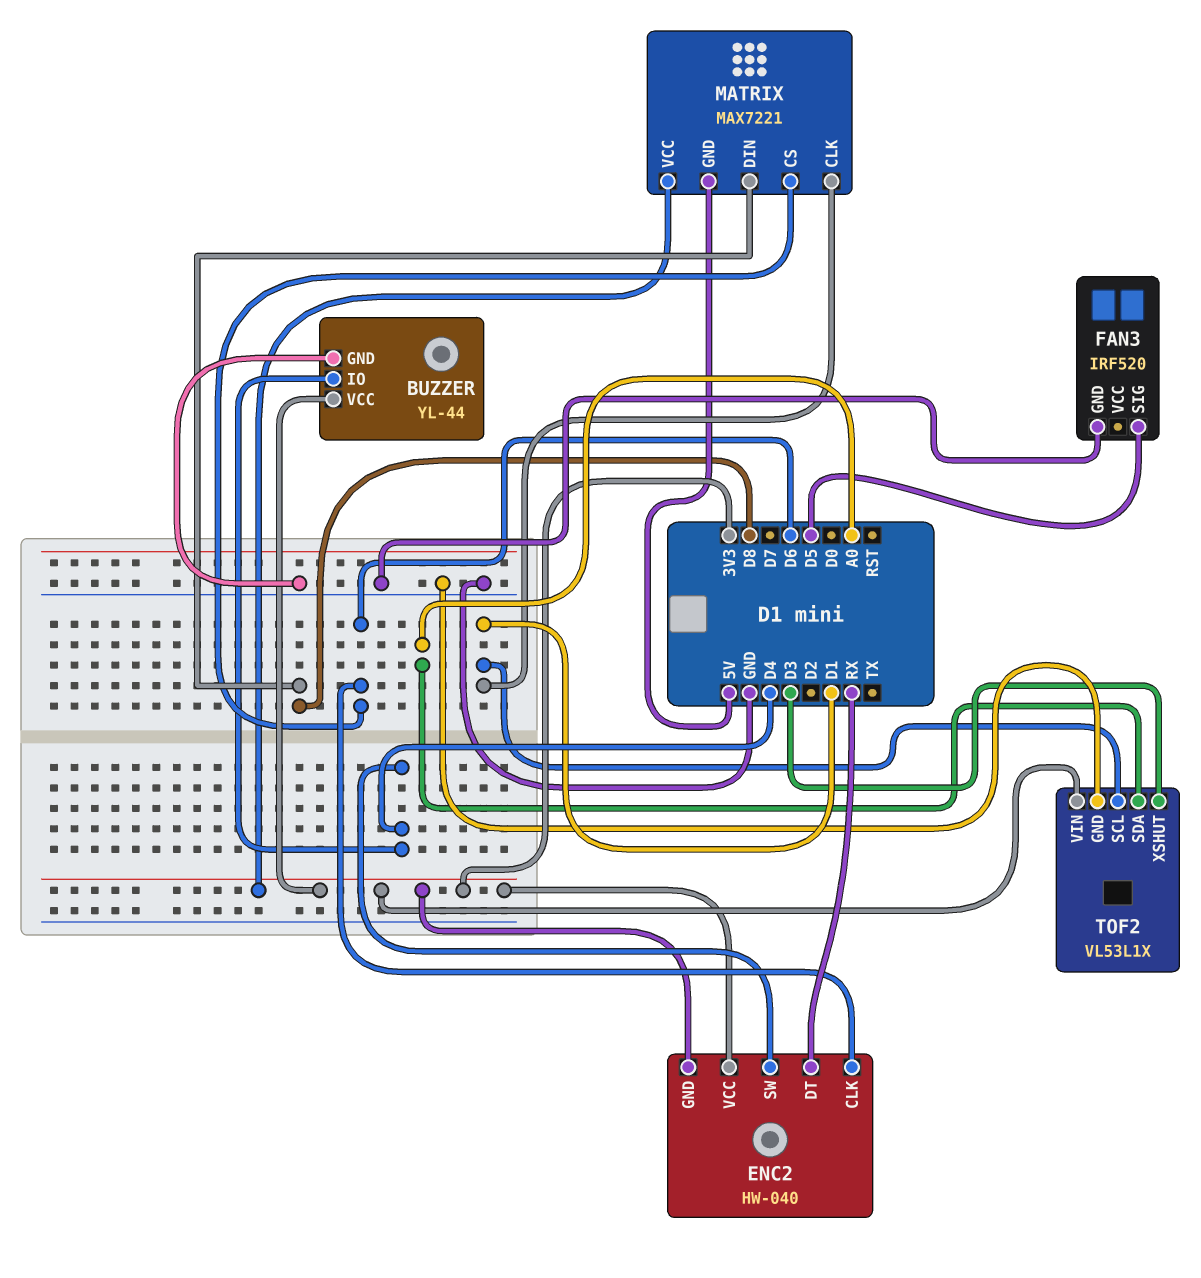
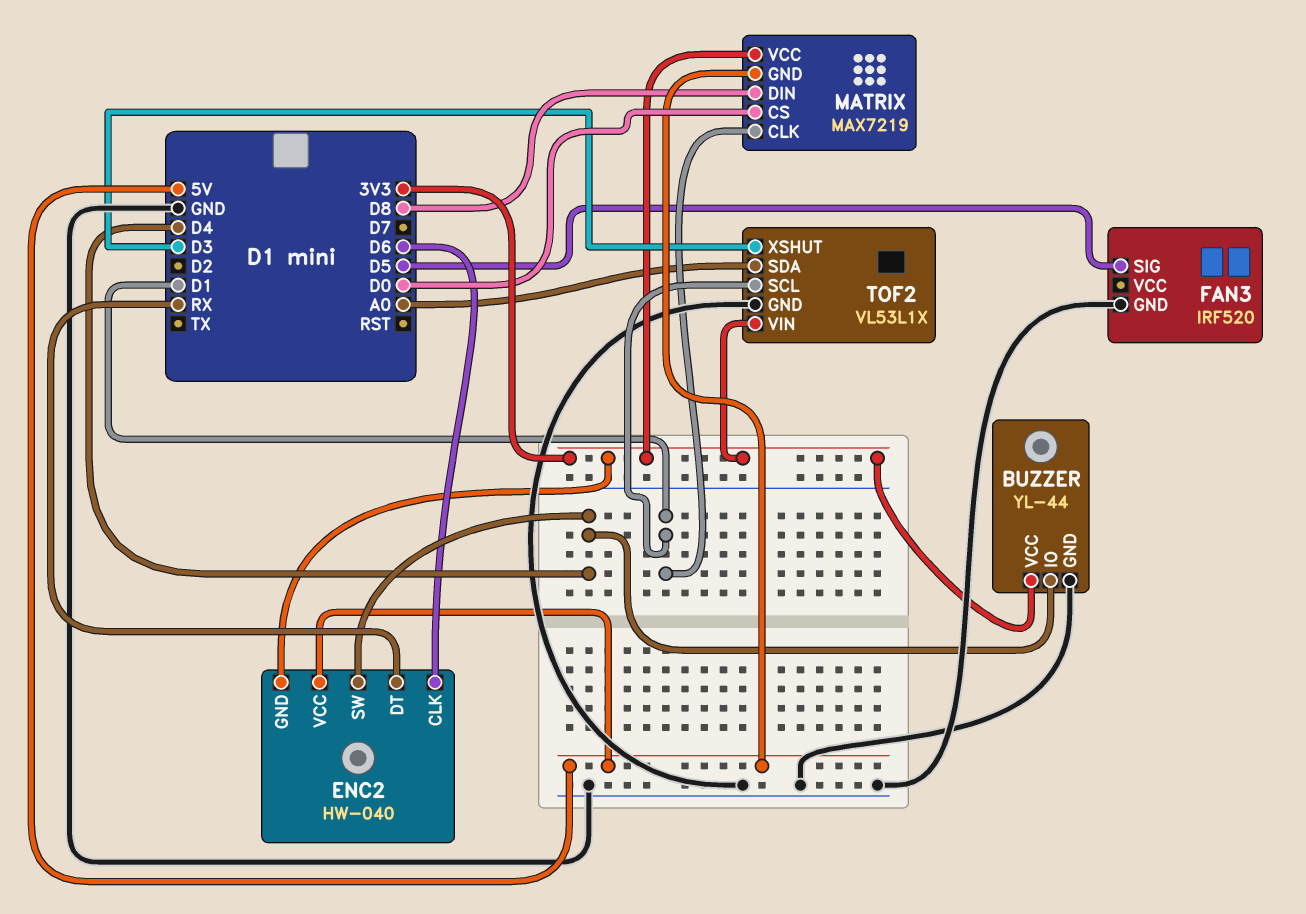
ENC2 pin VCC: 3V3 -> 5V
MATRIX: MAX7221 -> MAX7219
MATRIX pin CS: D6 -> D0

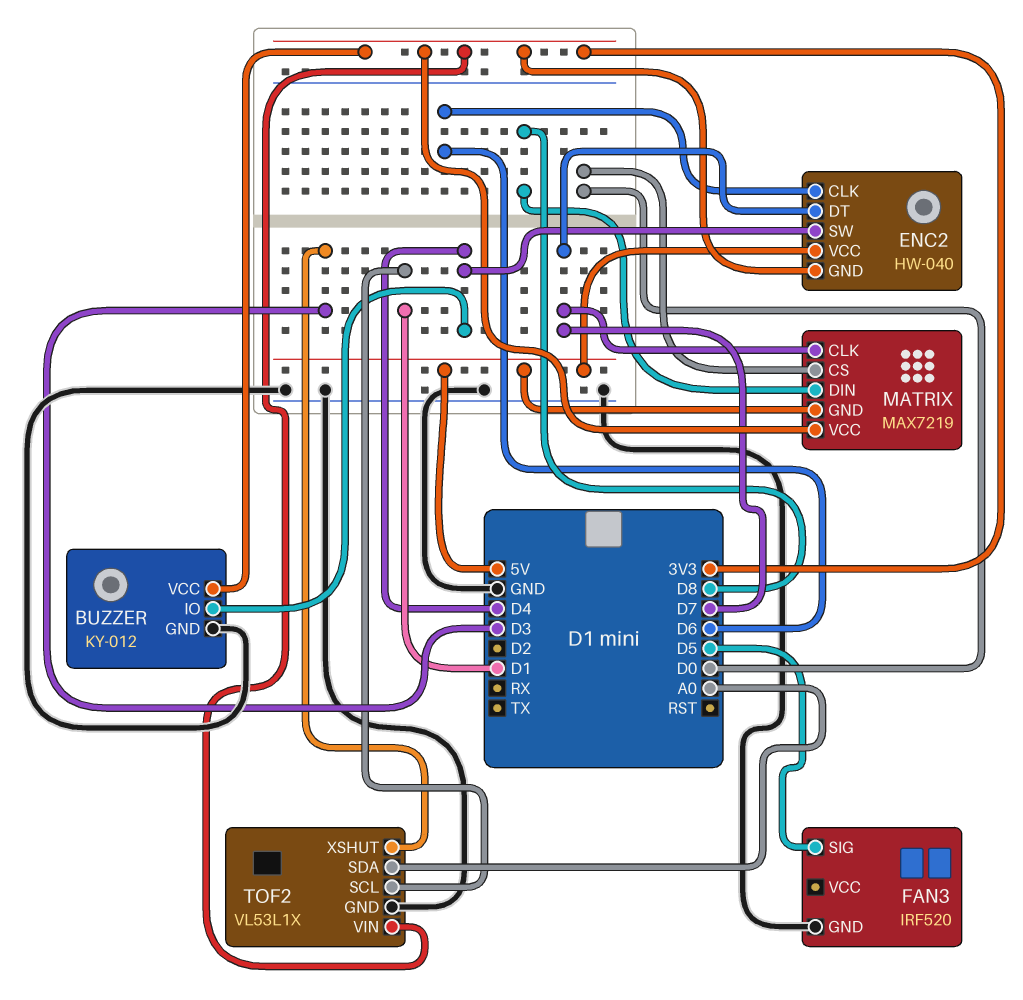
BUZZER: YL-44 -> KY-012
ENC2 pin DT: RX -> D7
MATRIX pin CLK: D1 -> D7

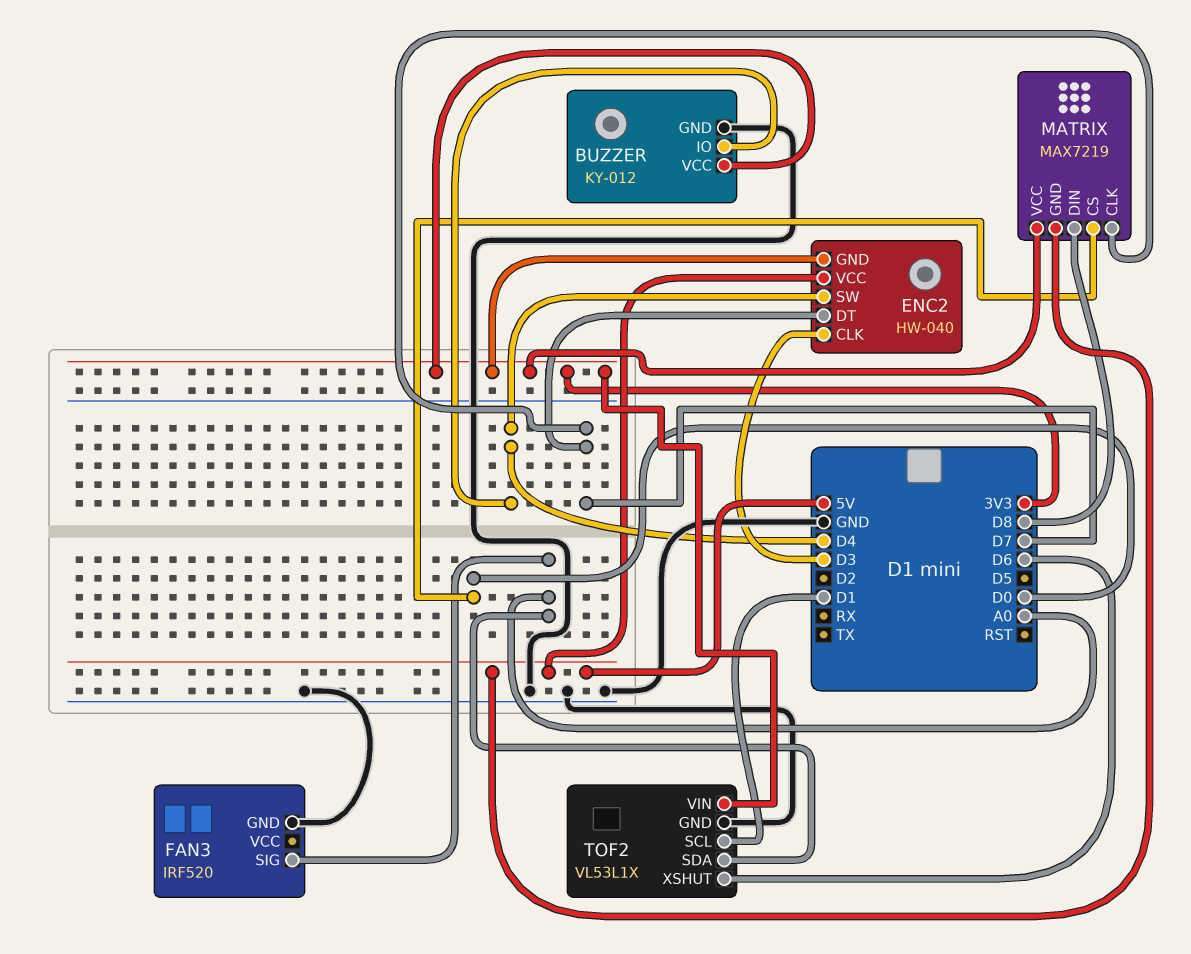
ENC2 pin CLK: D6 -> D3
FAN3 pin SIG: D5 -> A0
TOF2 pin XSHUT: D3 -> D6

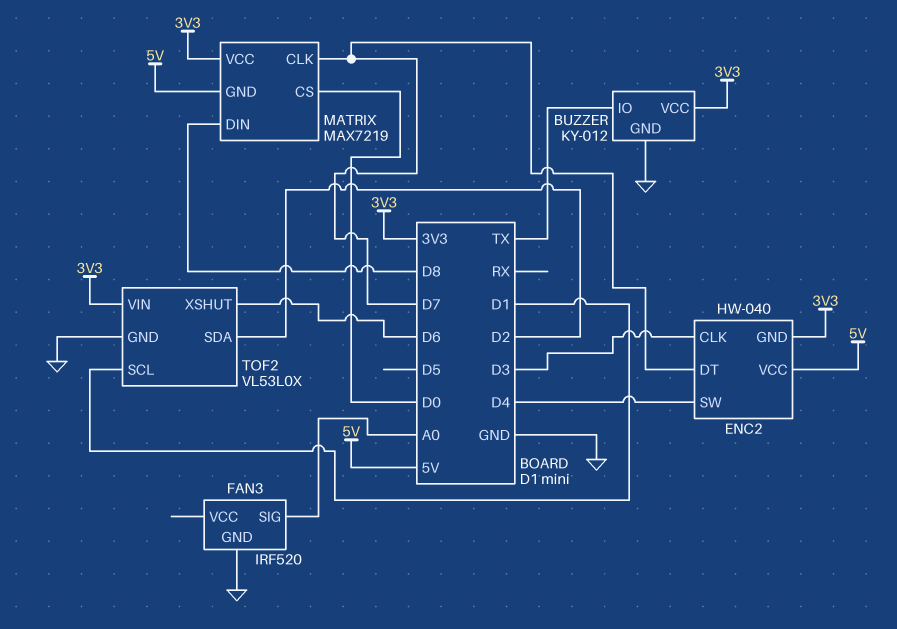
BUZZER pin IO: D4 -> TX
TOF2: VL53L1X -> VL53L0X
TOF2 pin SDA: A0 -> D2

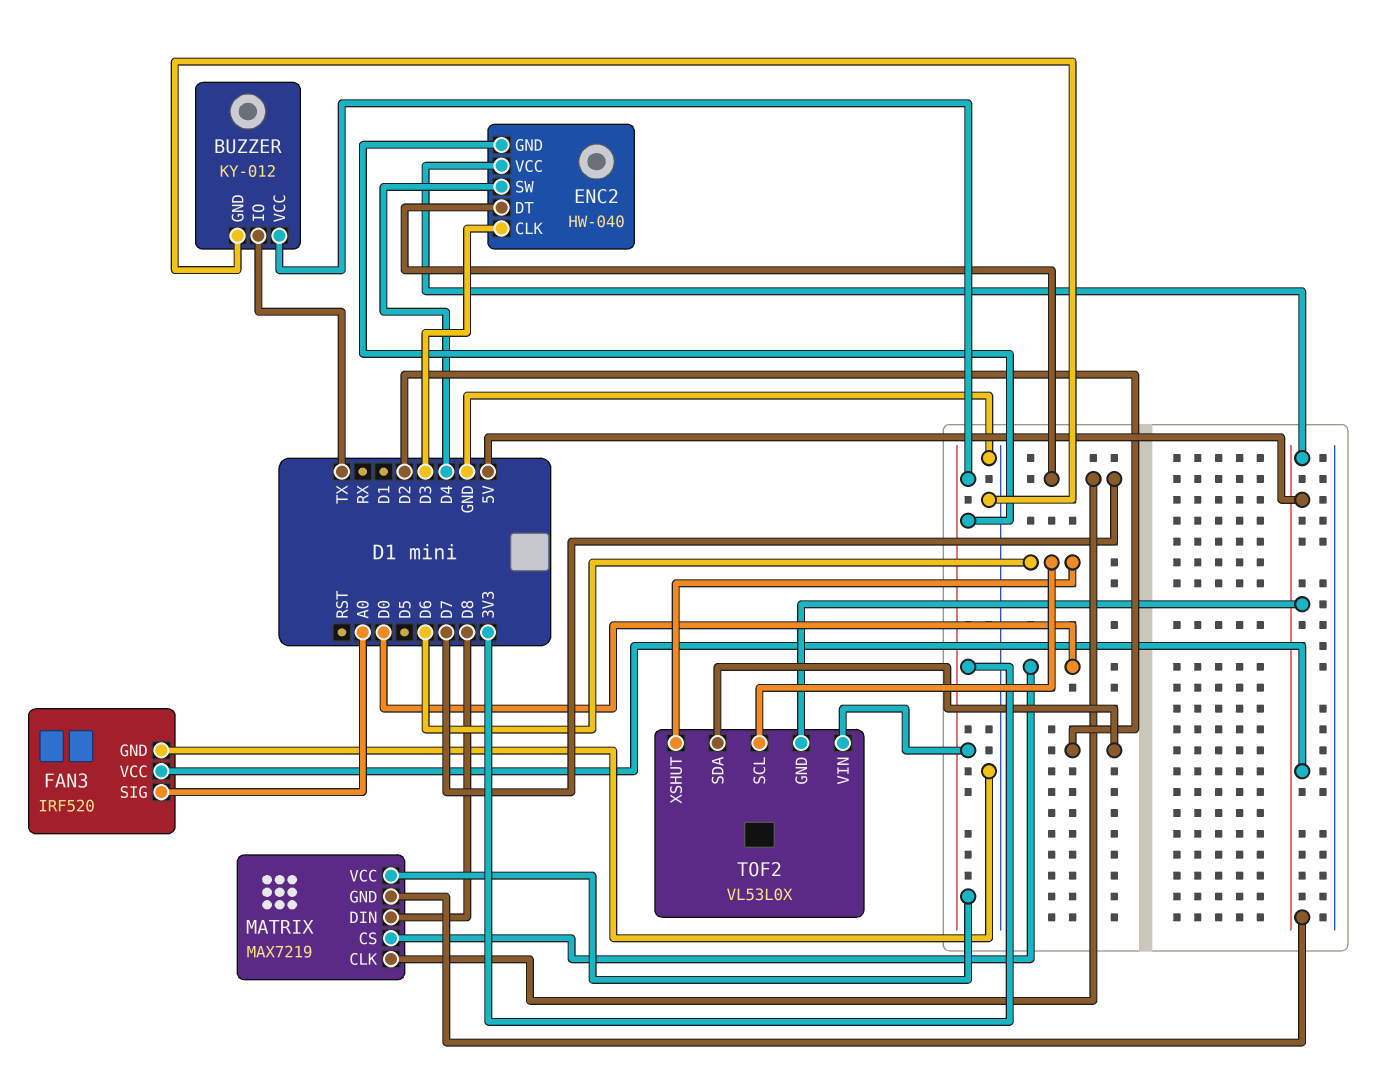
FAN3 pin VCC: none -> 5V
TOF2 pin GND: GND -> 5V
TOF2 pin SCL: D1 -> D6

